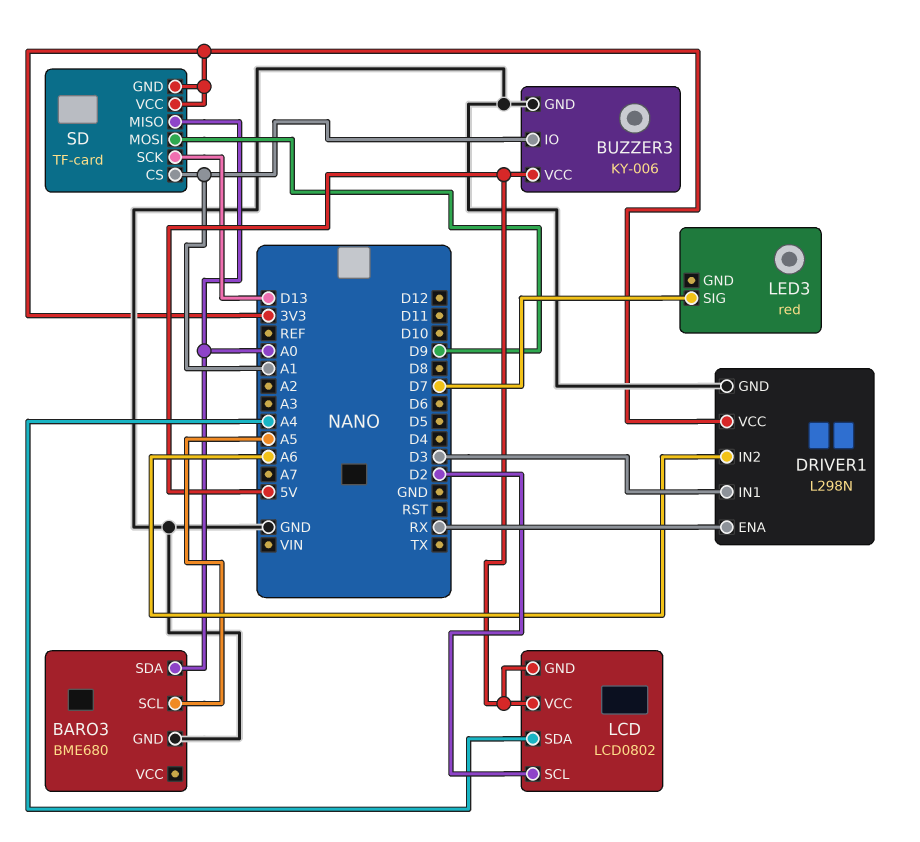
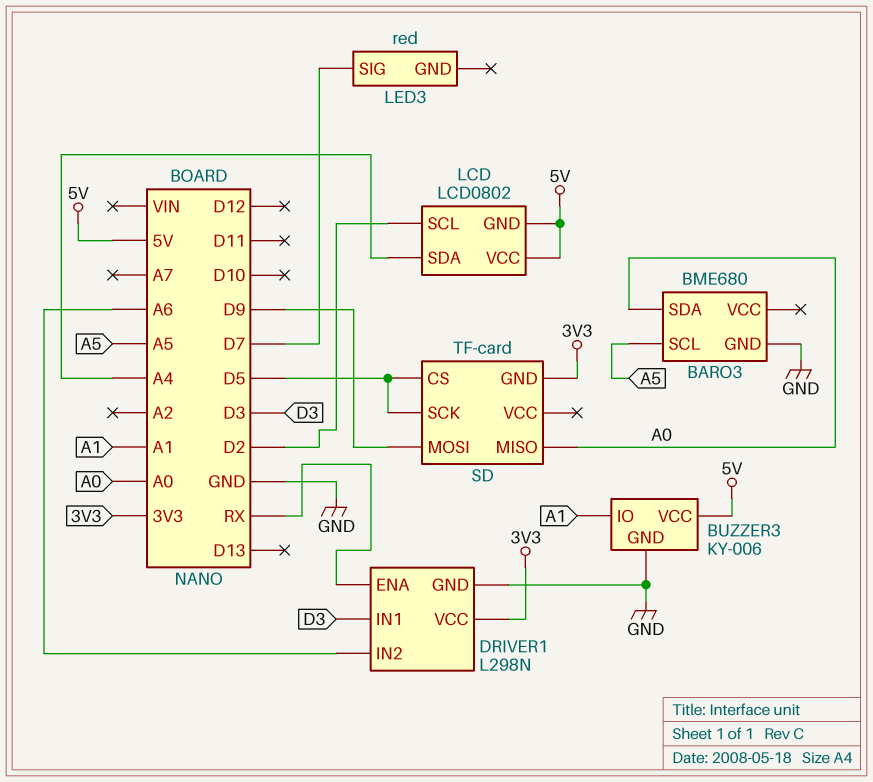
SD pin CS: A1 -> D5
SD pin SCK: D13 -> D5
SD pin VCC: 3V3 -> none

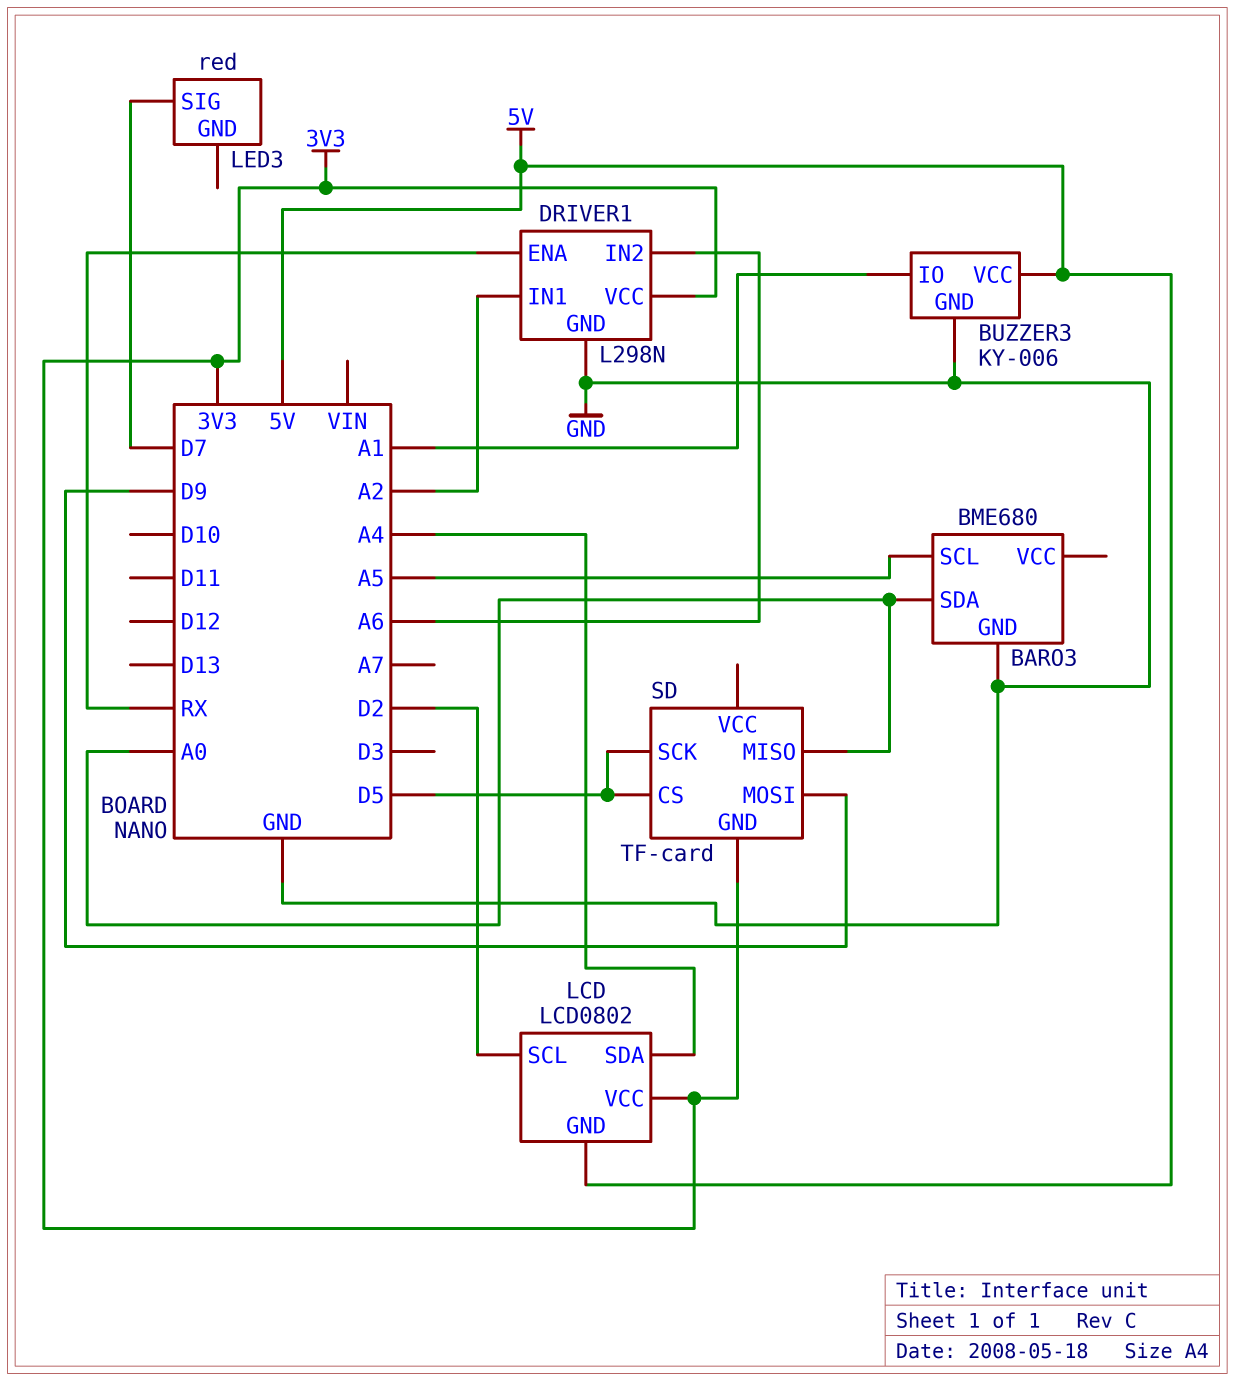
DRIVER1 pin IN1: D3 -> A2
LCD pin VCC: 5V -> 3V3

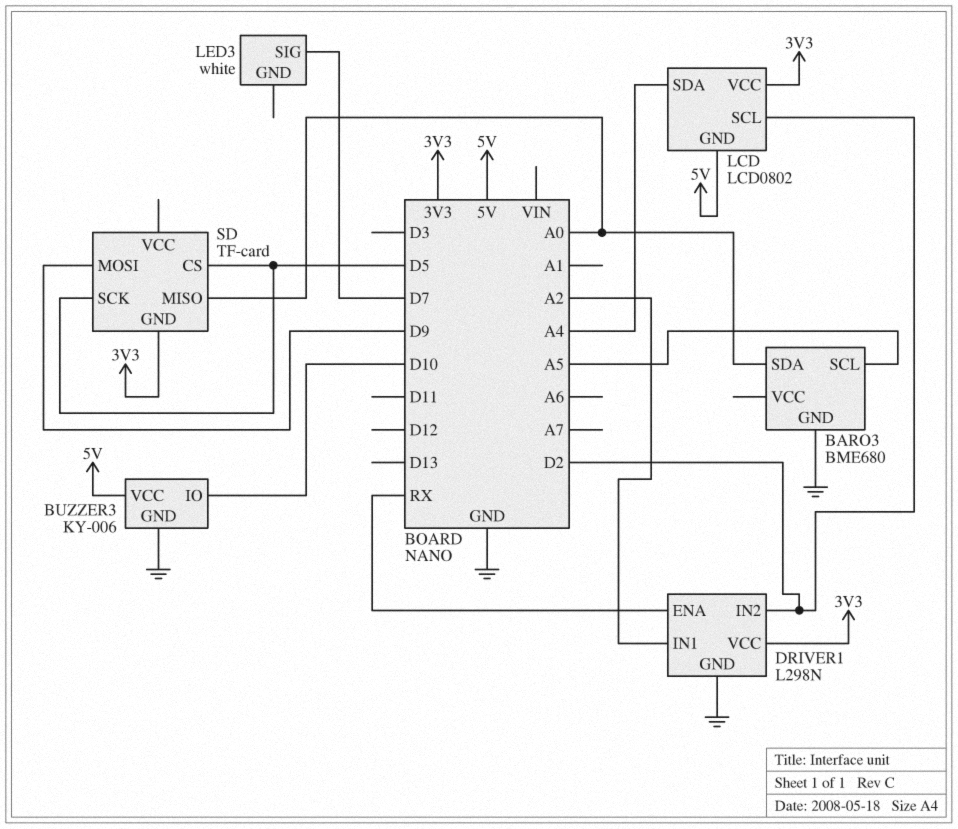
BUZZER3 pin IO: A1 -> D10
DRIVER1 pin IN2: A6 -> D2
LED3: red -> white

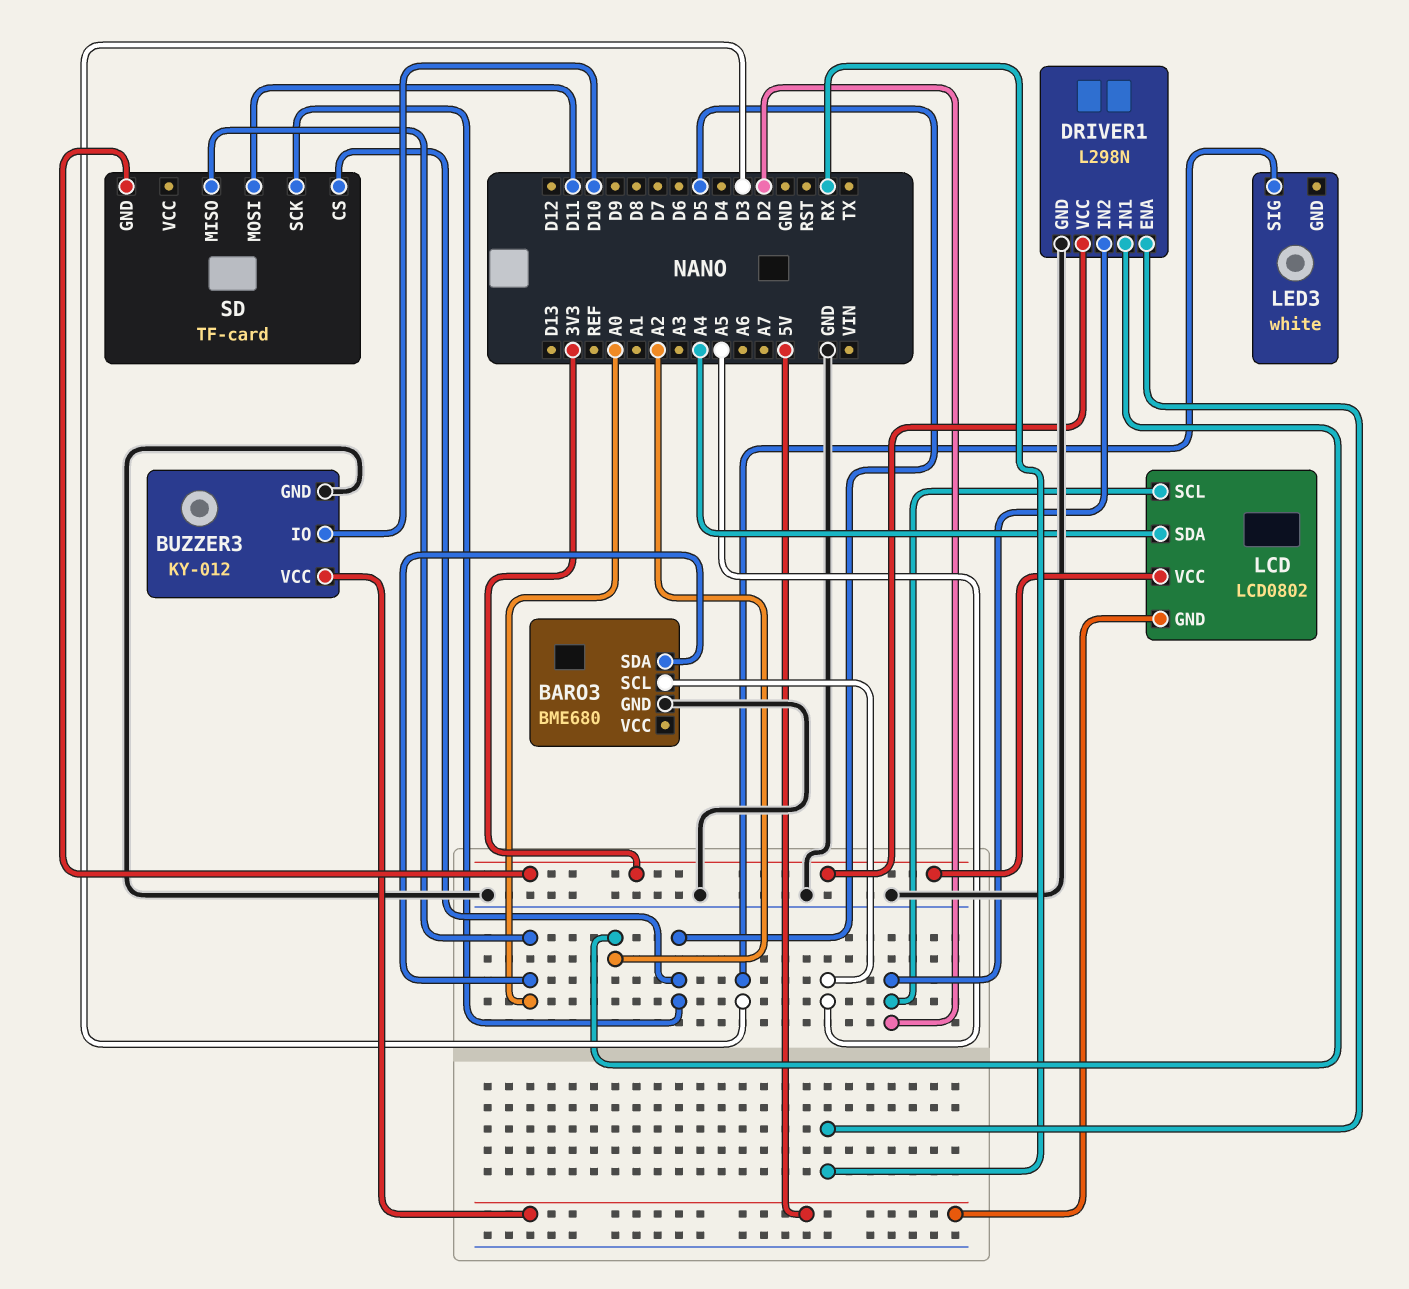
BUZZER3: KY-006 -> KY-012
LED3 pin SIG: D7 -> D3
SD pin MOSI: D9 -> D11

